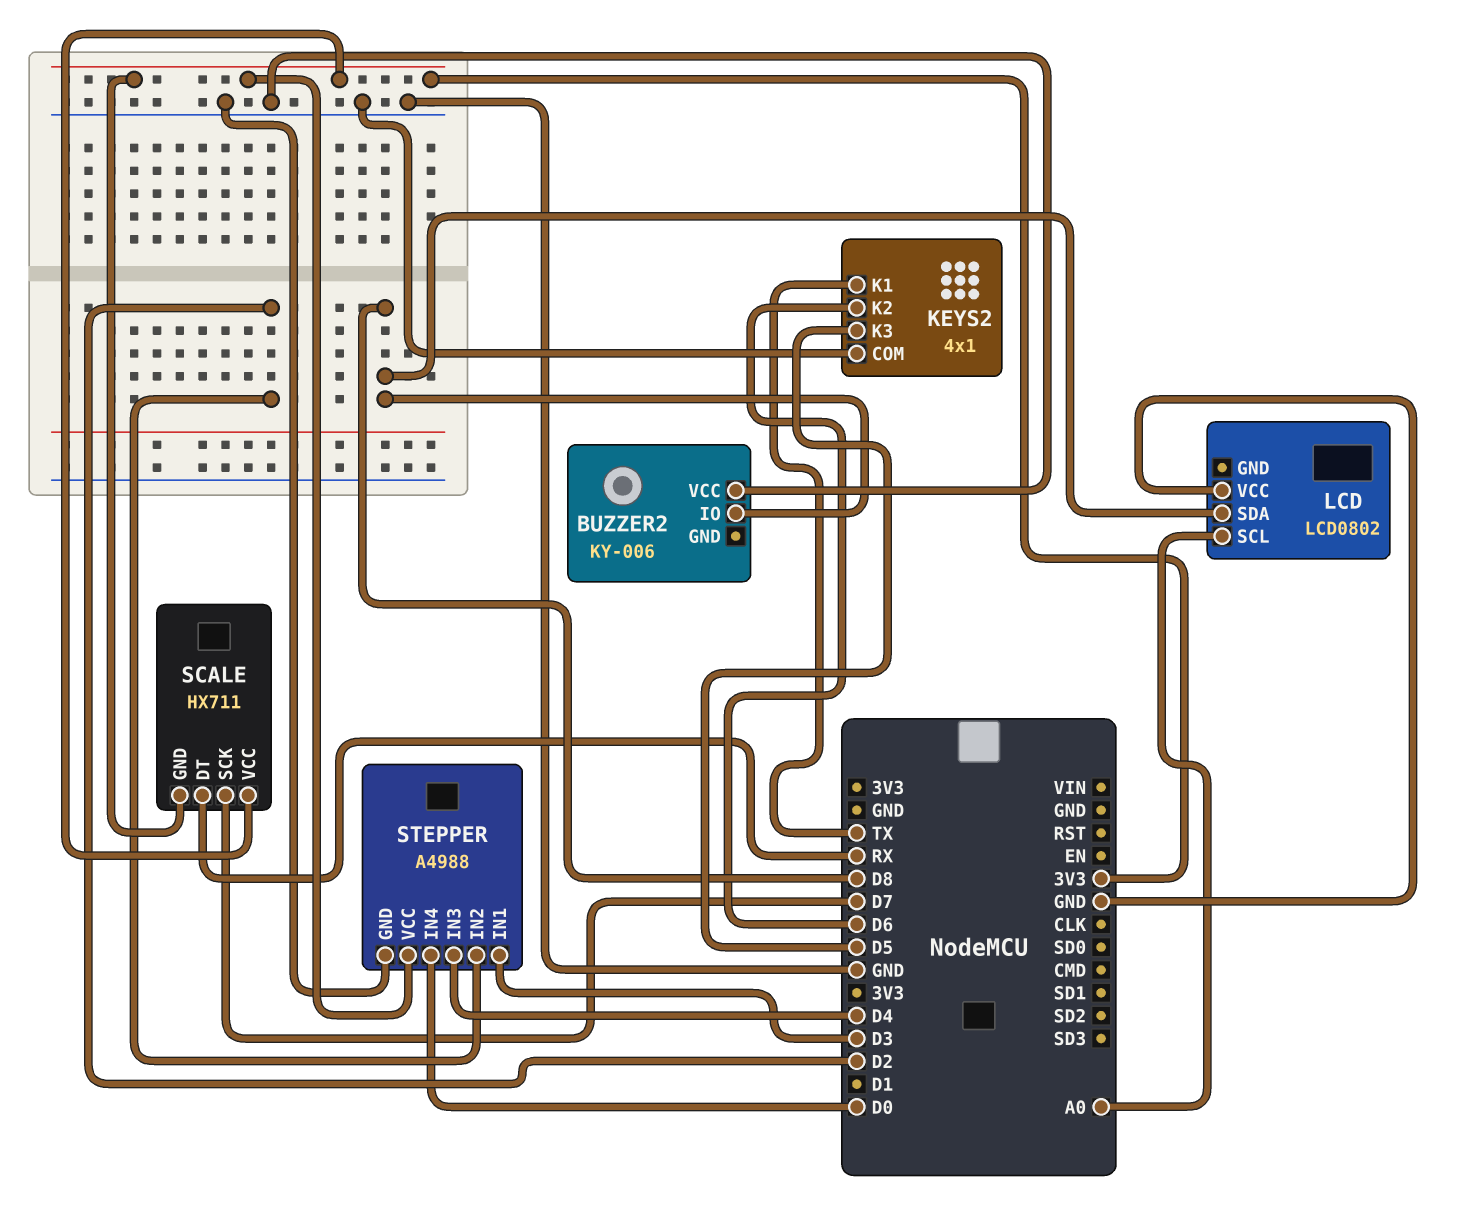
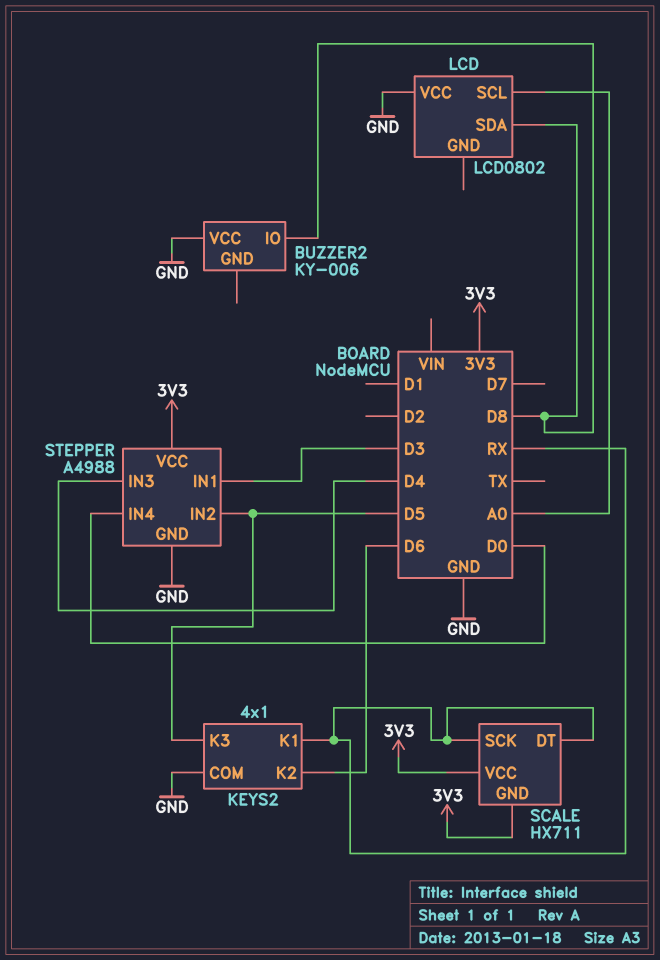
KEYS2 pin K1: TX -> RX
SCALE pin SCK: D7 -> RX
STEPPER pin IN2: D2 -> D5

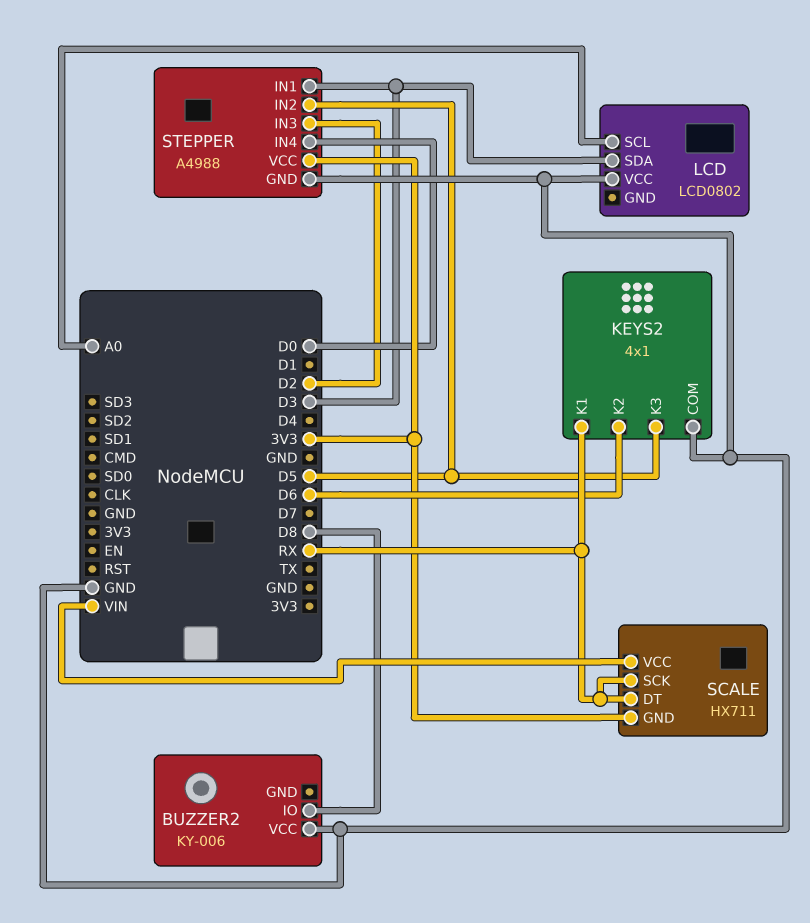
LCD pin SDA: D8 -> D3
SCALE pin VCC: 3V3 -> VIN
STEPPER pin IN3: D4 -> D2

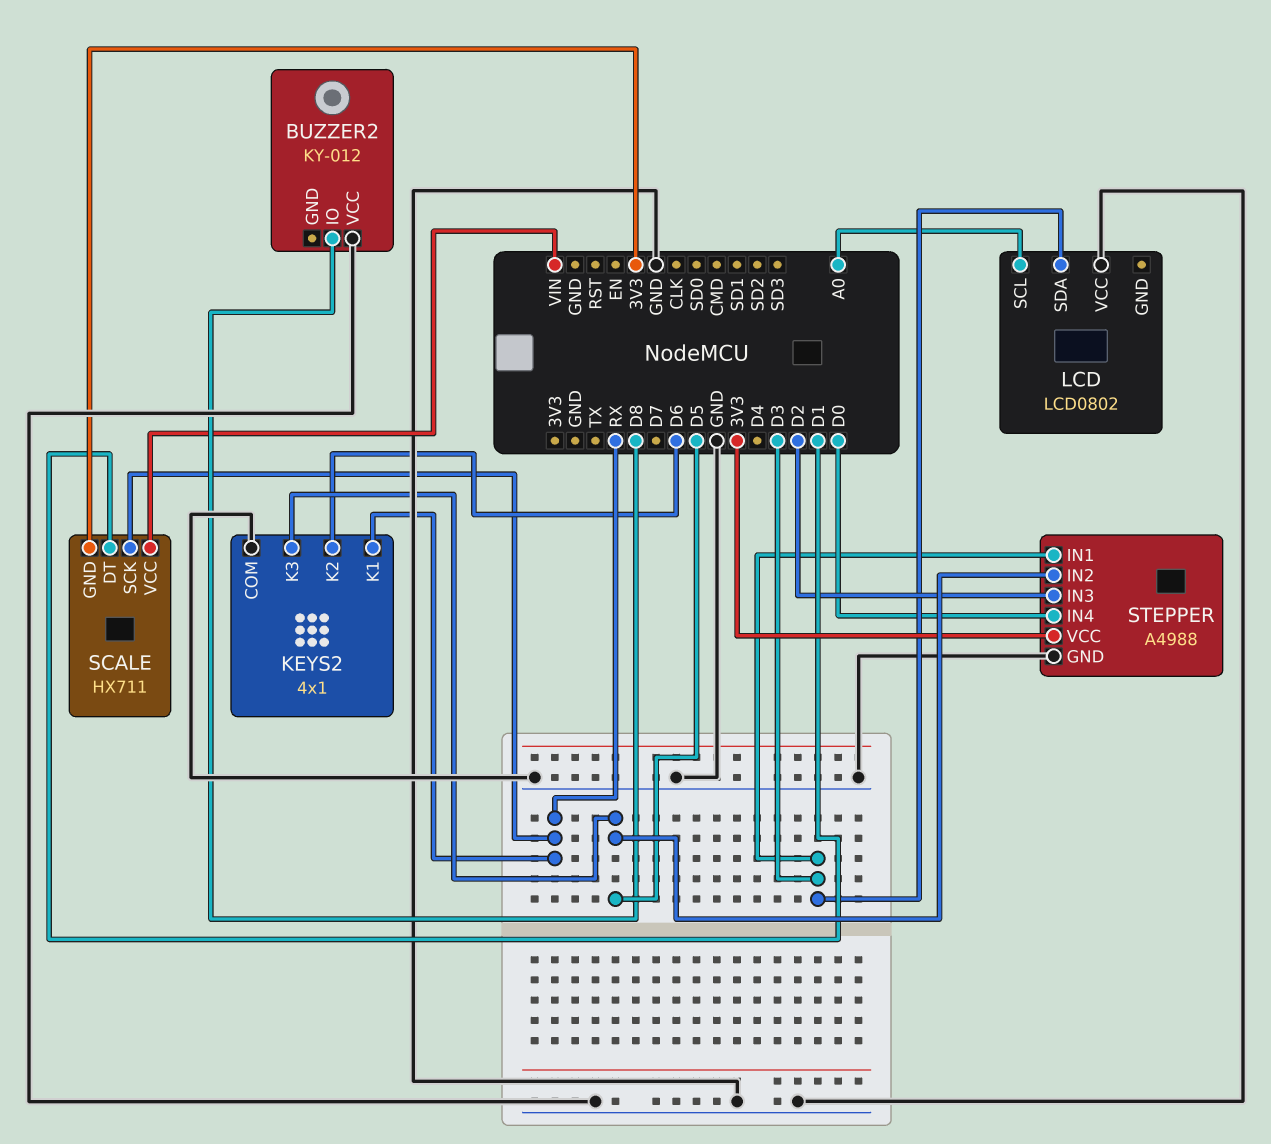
BUZZER2: KY-006 -> KY-012
SCALE pin DT: RX -> D1

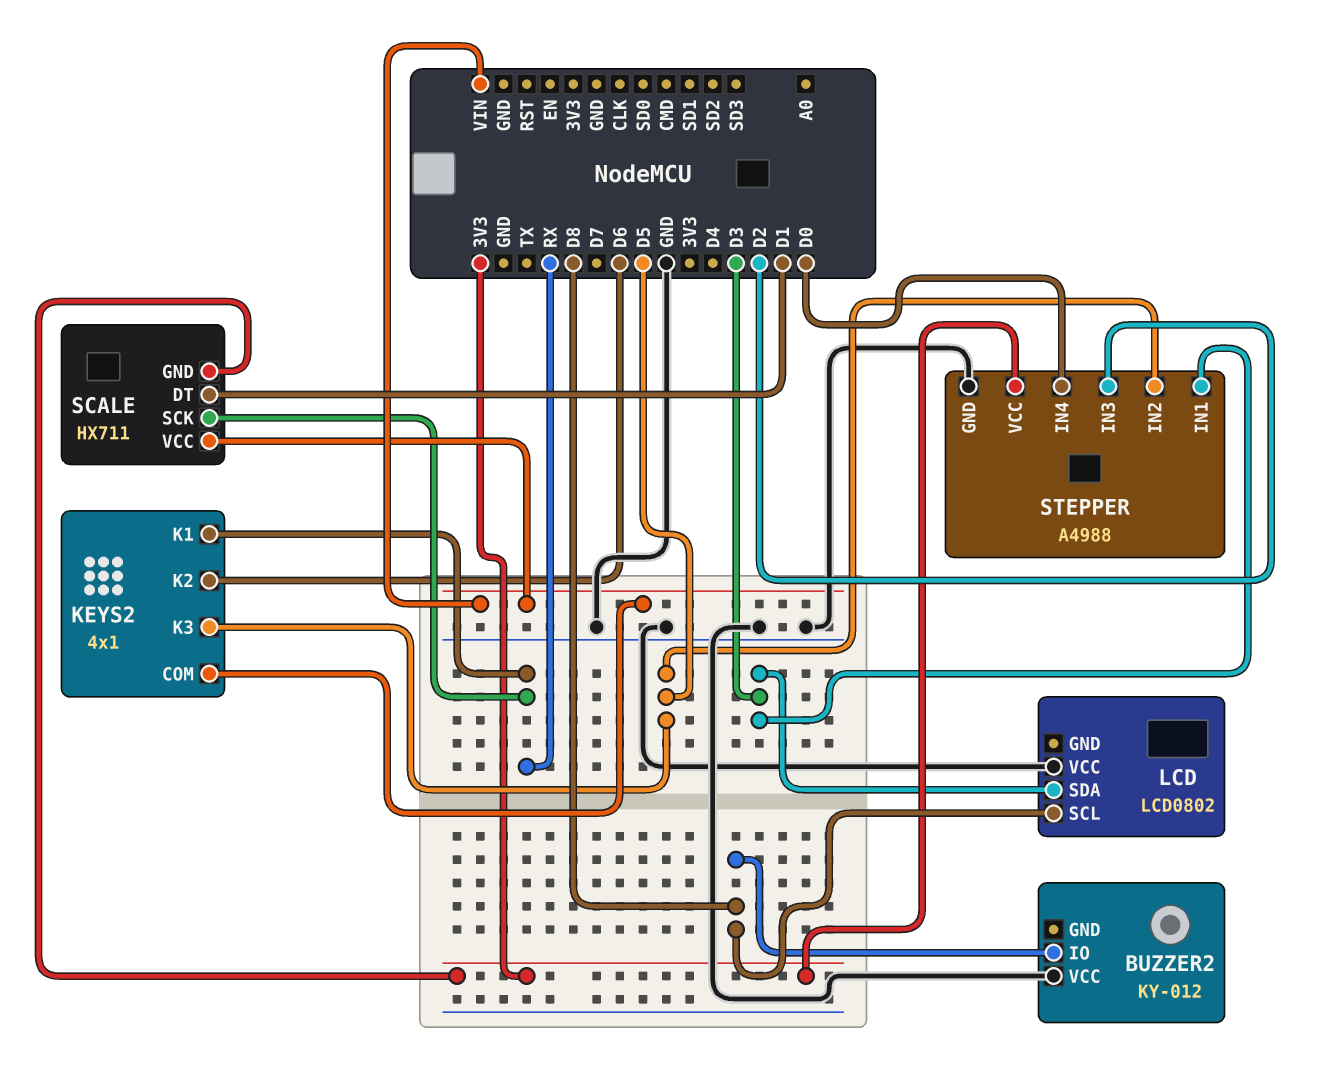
KEYS2 pin COM: GND -> VIN
LCD pin SCL: A0 -> D8

